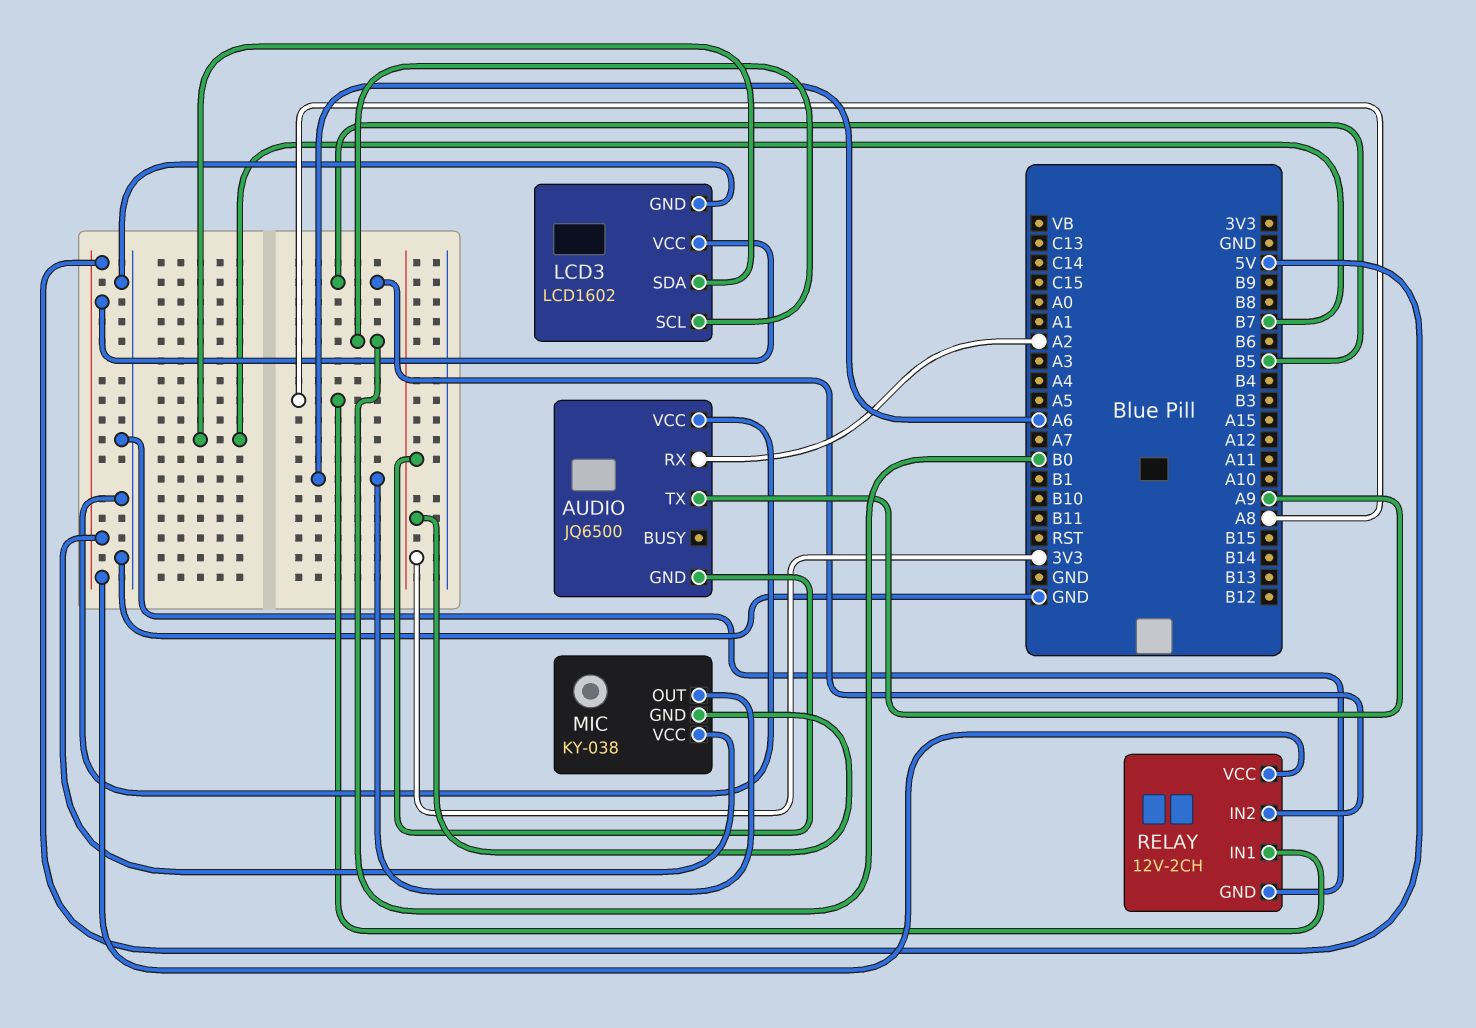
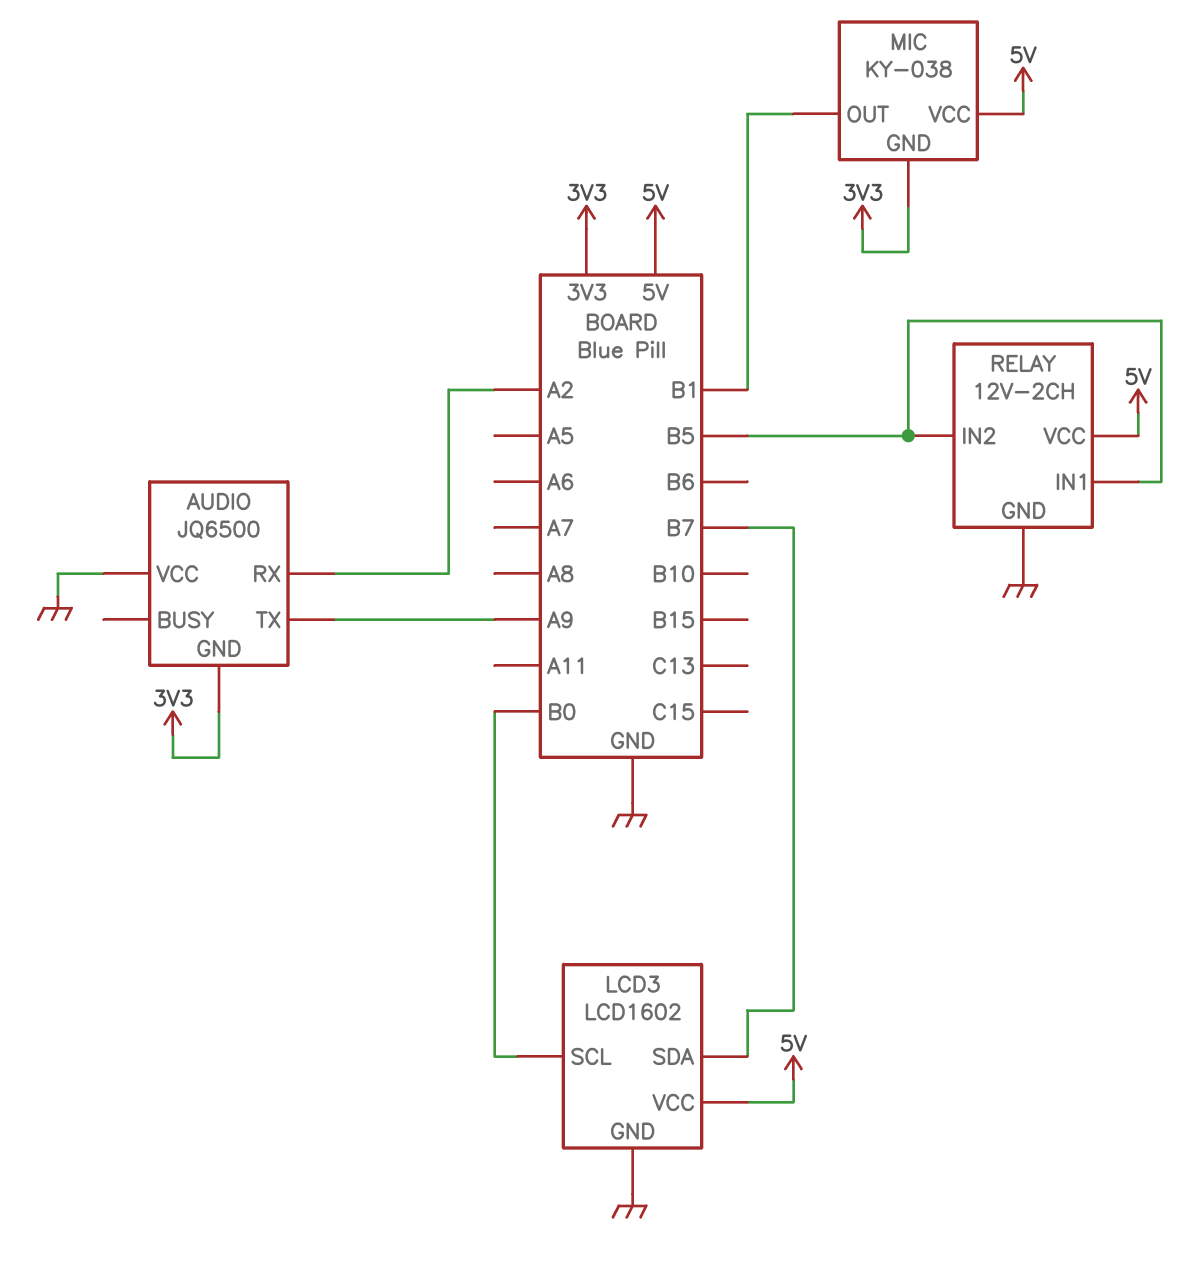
MIC pin OUT: A6 -> B1
RELAY pin IN1: A8 -> B5

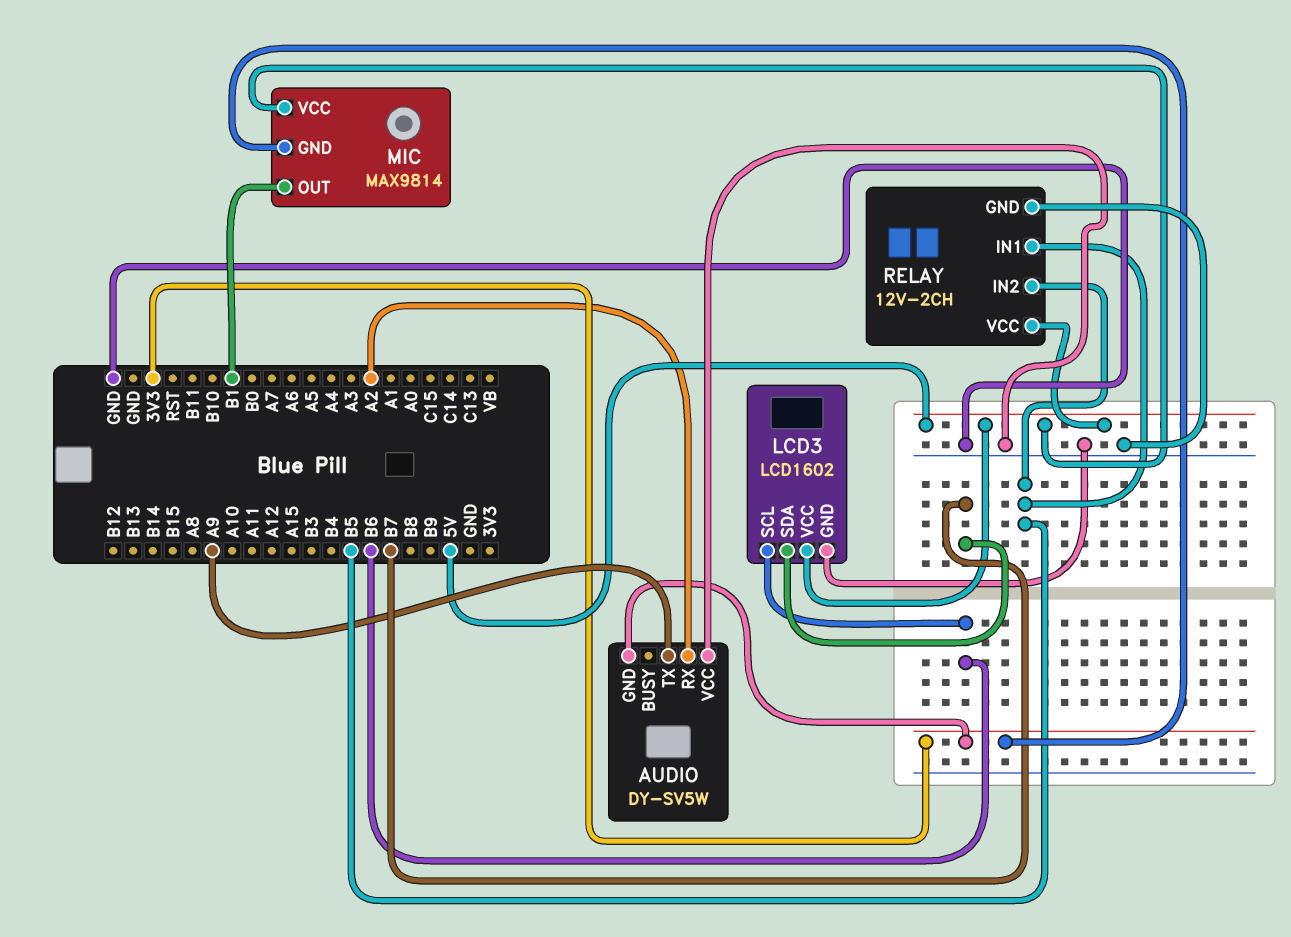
AUDIO: JQ6500 -> DY-SV5W
LCD3 pin SCL: B0 -> B6
MIC: KY-038 -> MAX9814

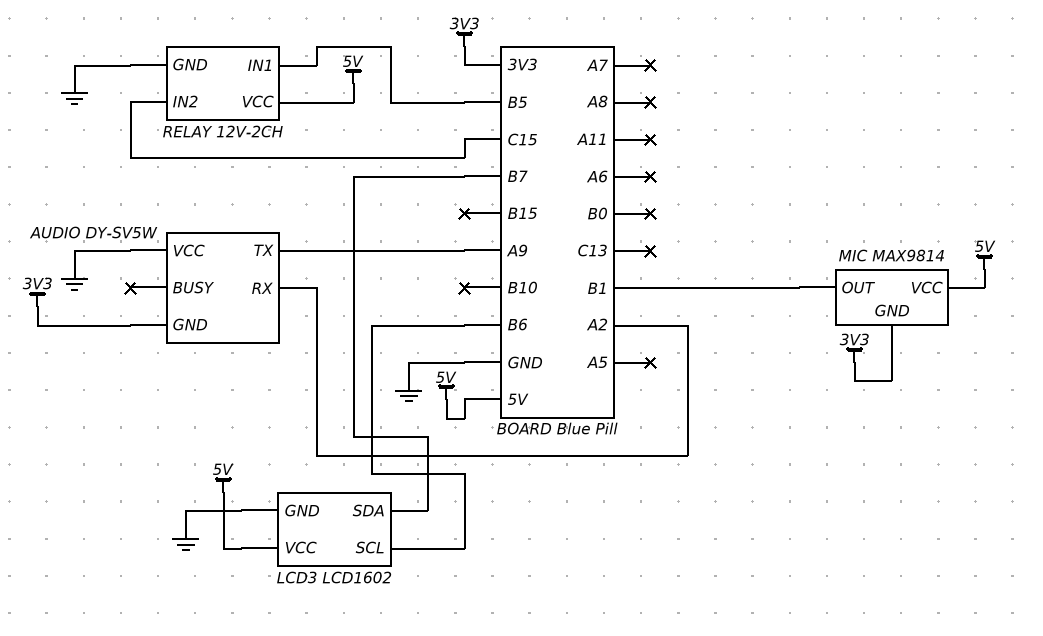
RELAY pin IN2: B5 -> C15

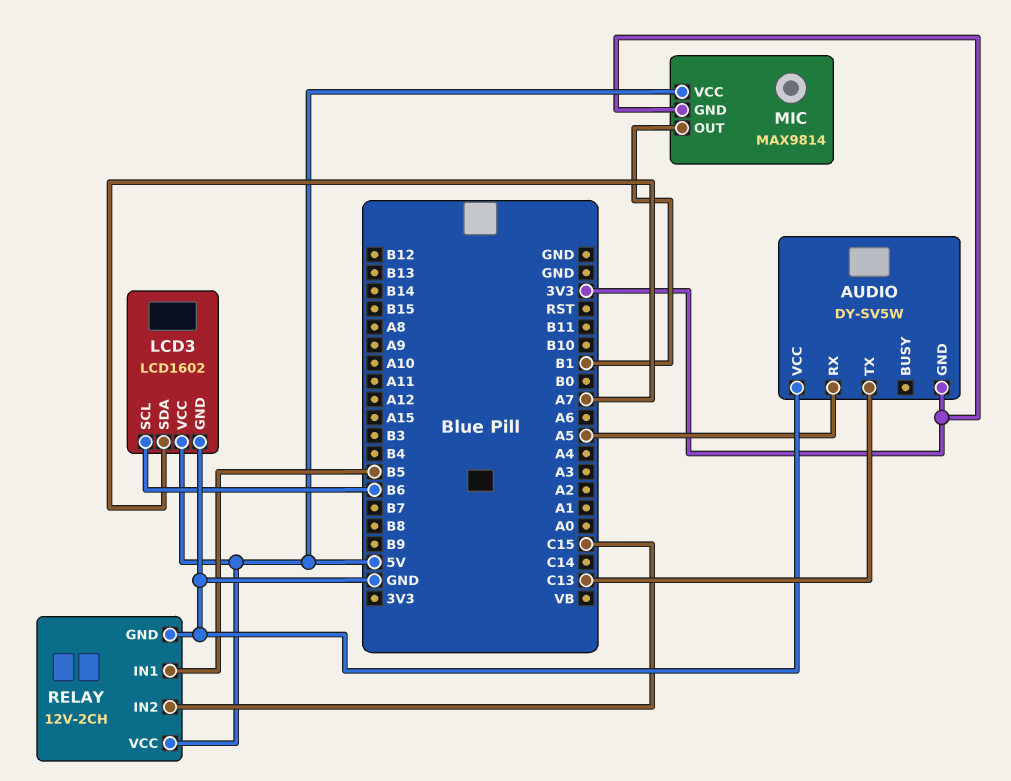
AUDIO pin RX: A2 -> A5
AUDIO pin TX: A9 -> C13
LCD3 pin SDA: B7 -> A7

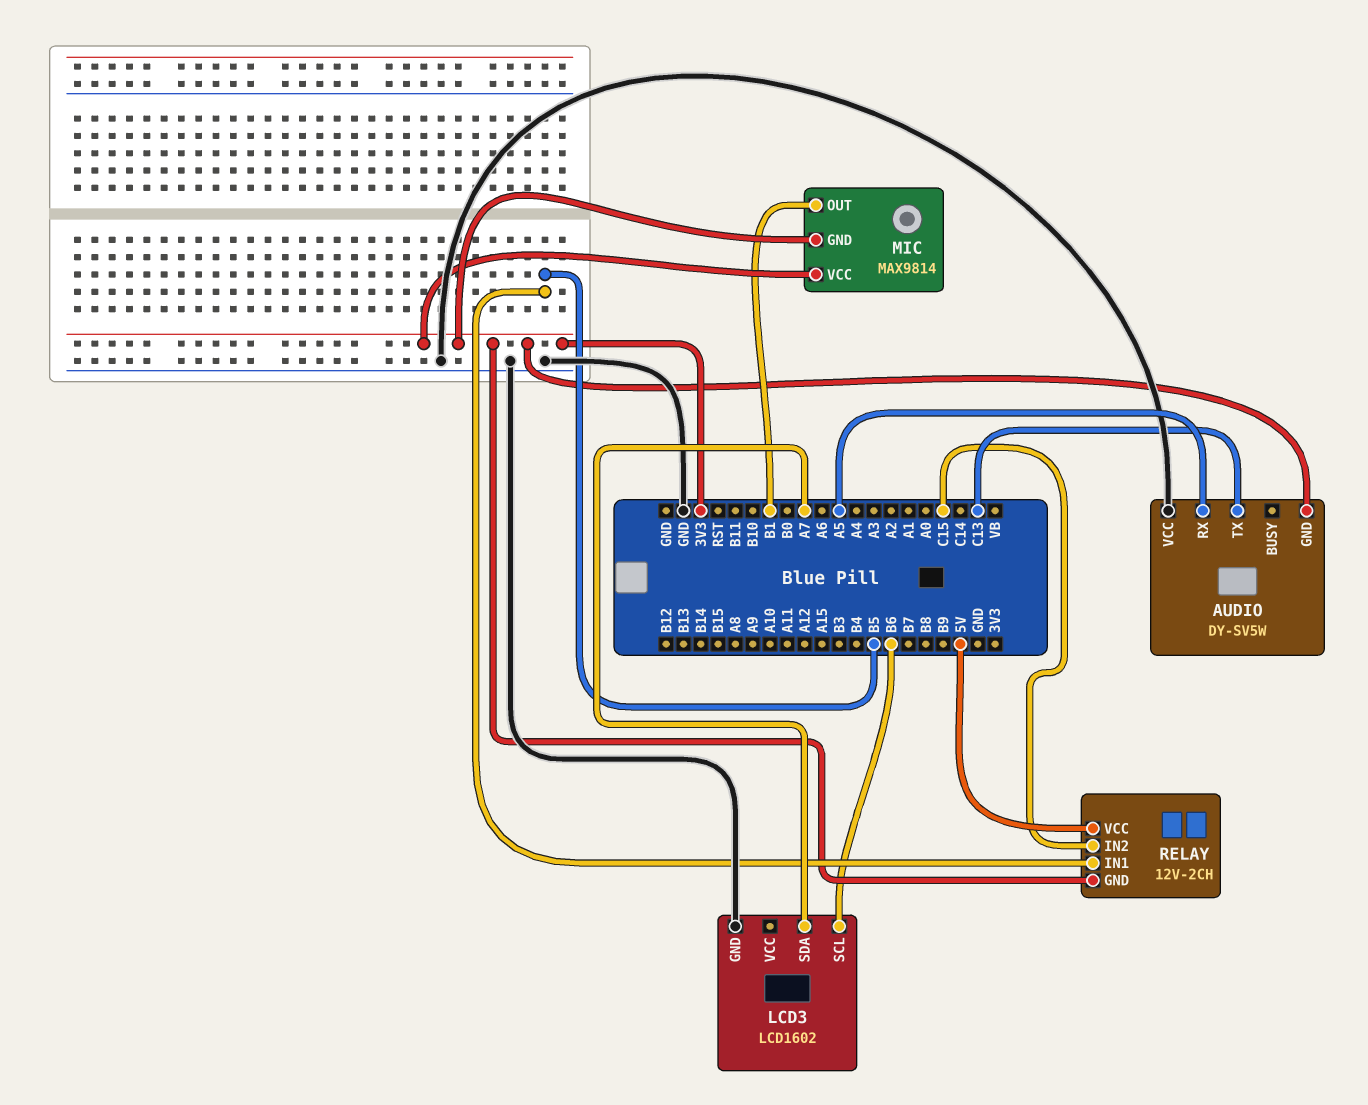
LCD3 pin VCC: 5V -> none
MIC pin VCC: 5V -> 3V3
RELAY pin GND: GND -> 3V3

